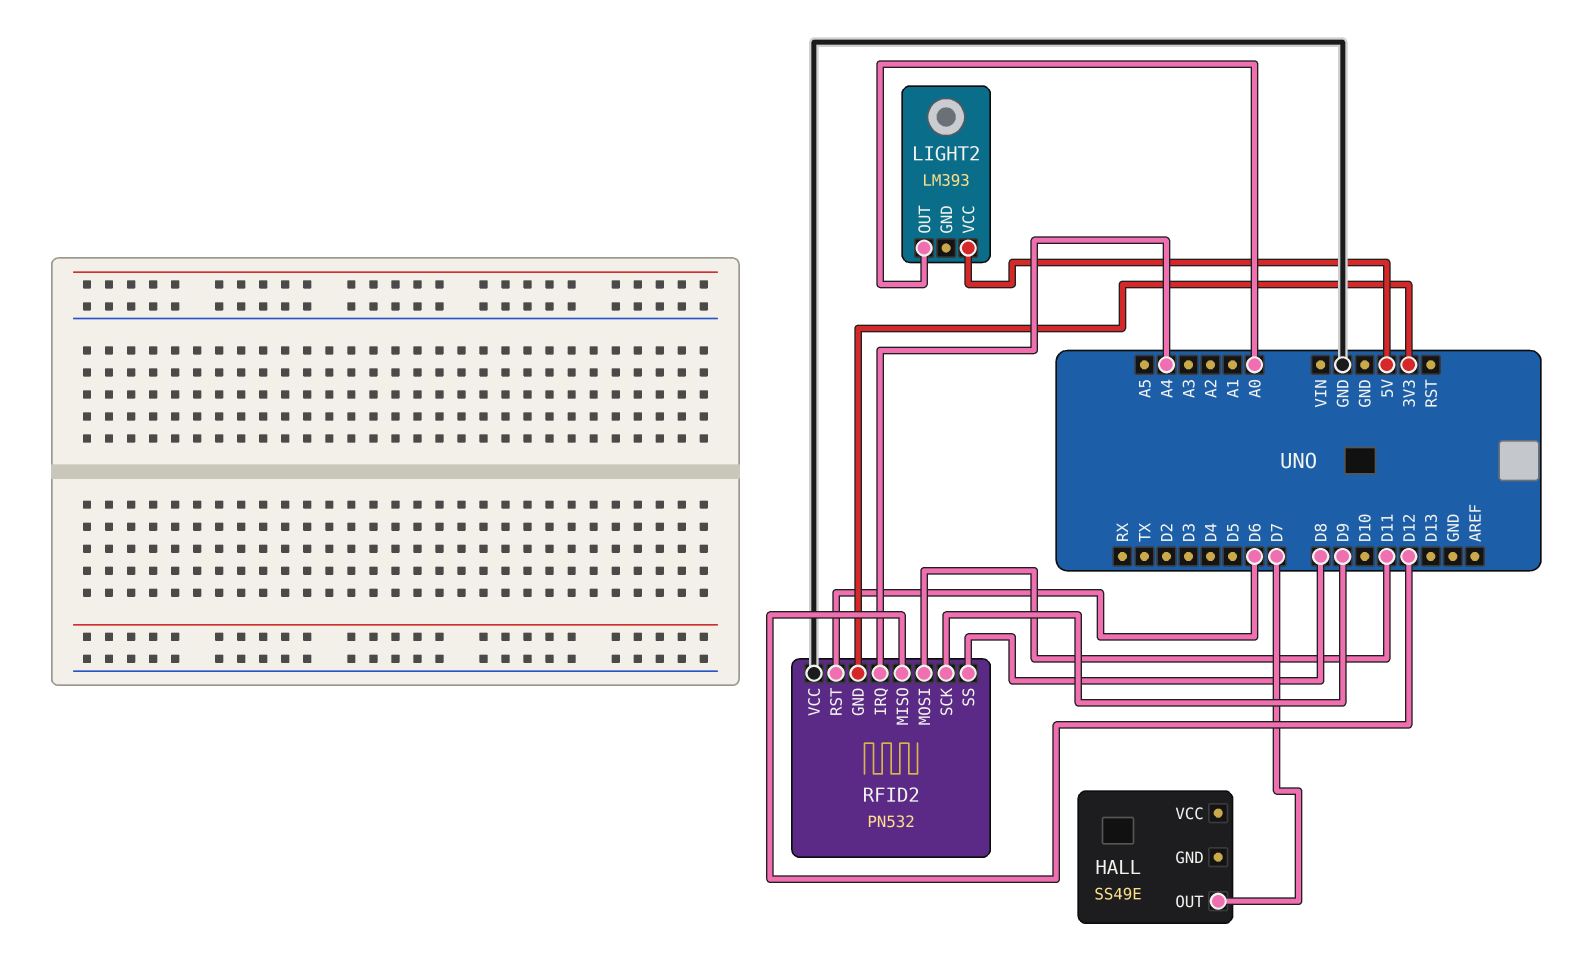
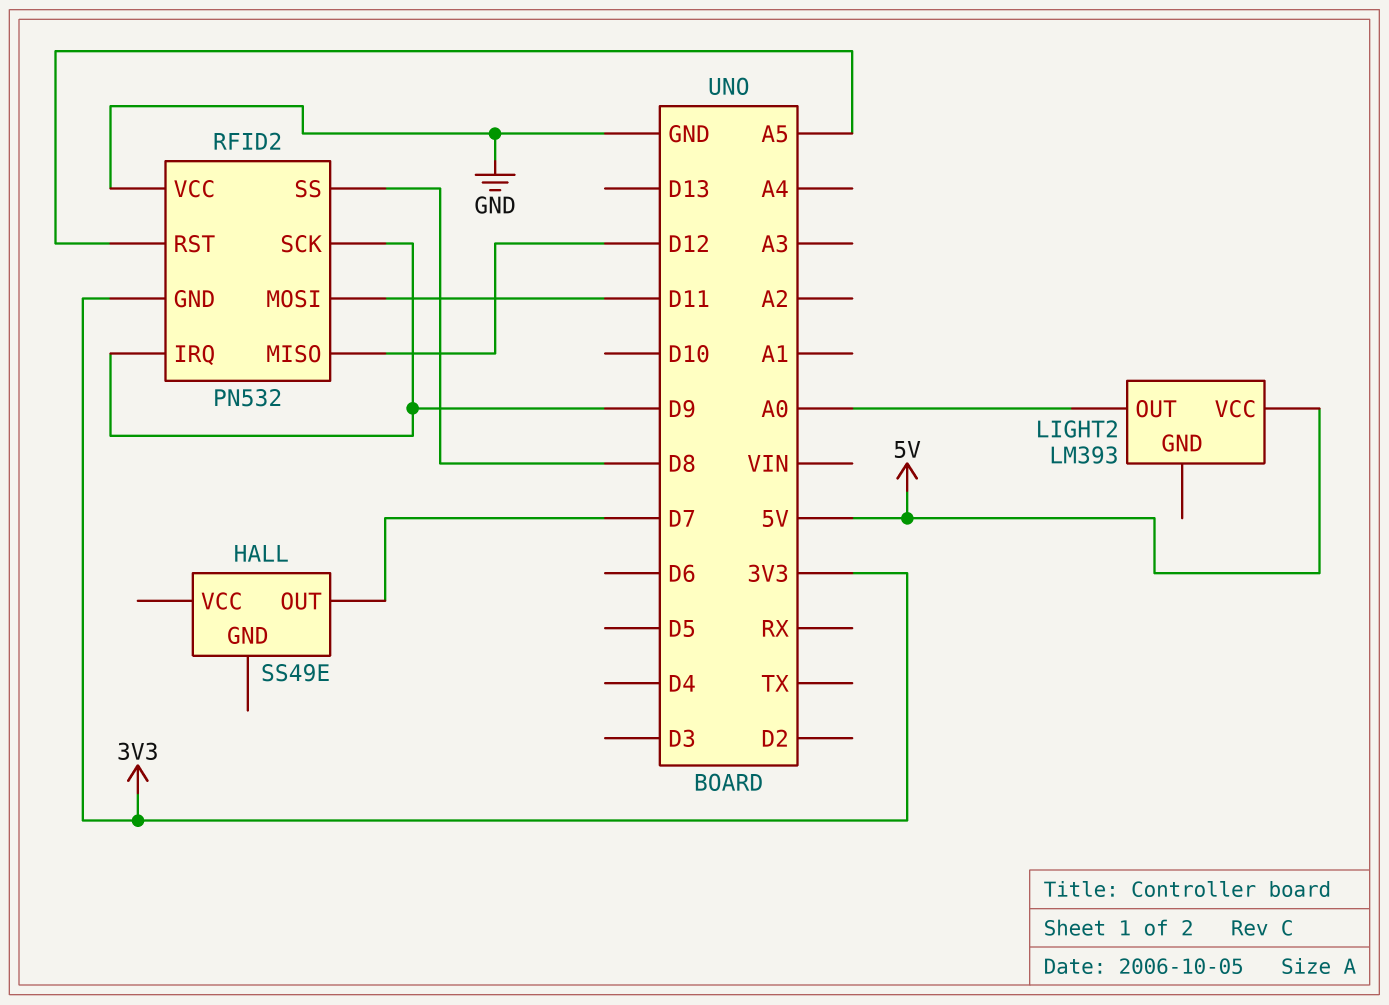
RFID2 pin IRQ: A4 -> D9
RFID2 pin RST: D6 -> A5

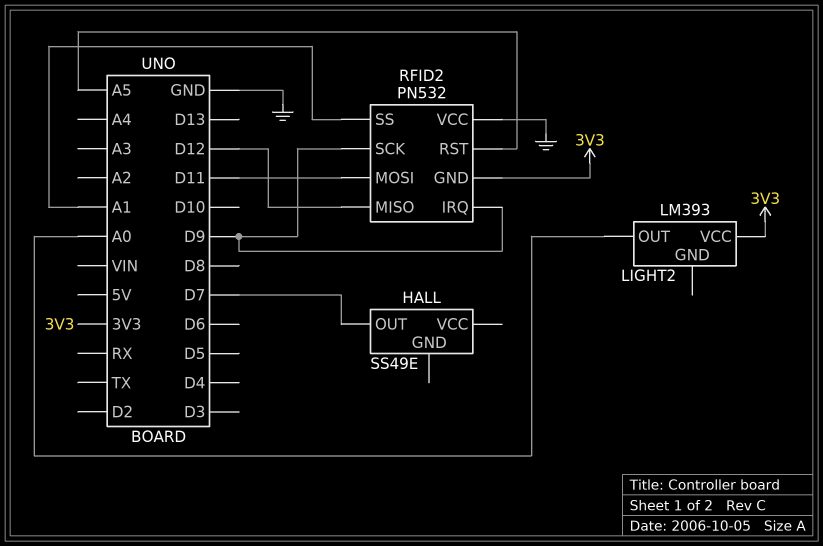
LIGHT2 pin VCC: 5V -> 3V3
RFID2 pin SS: D8 -> A1

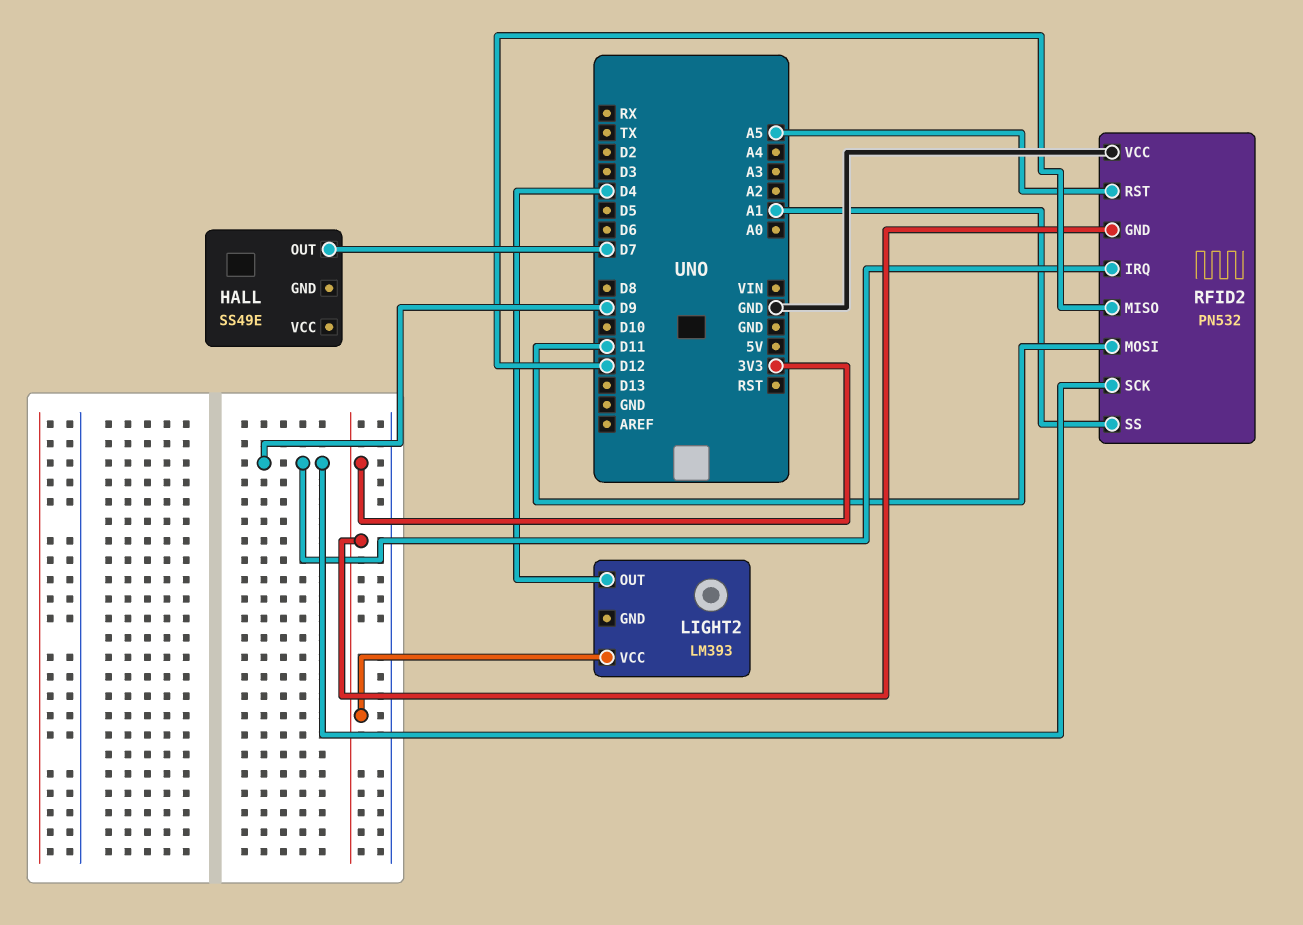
LIGHT2 pin OUT: A0 -> D4

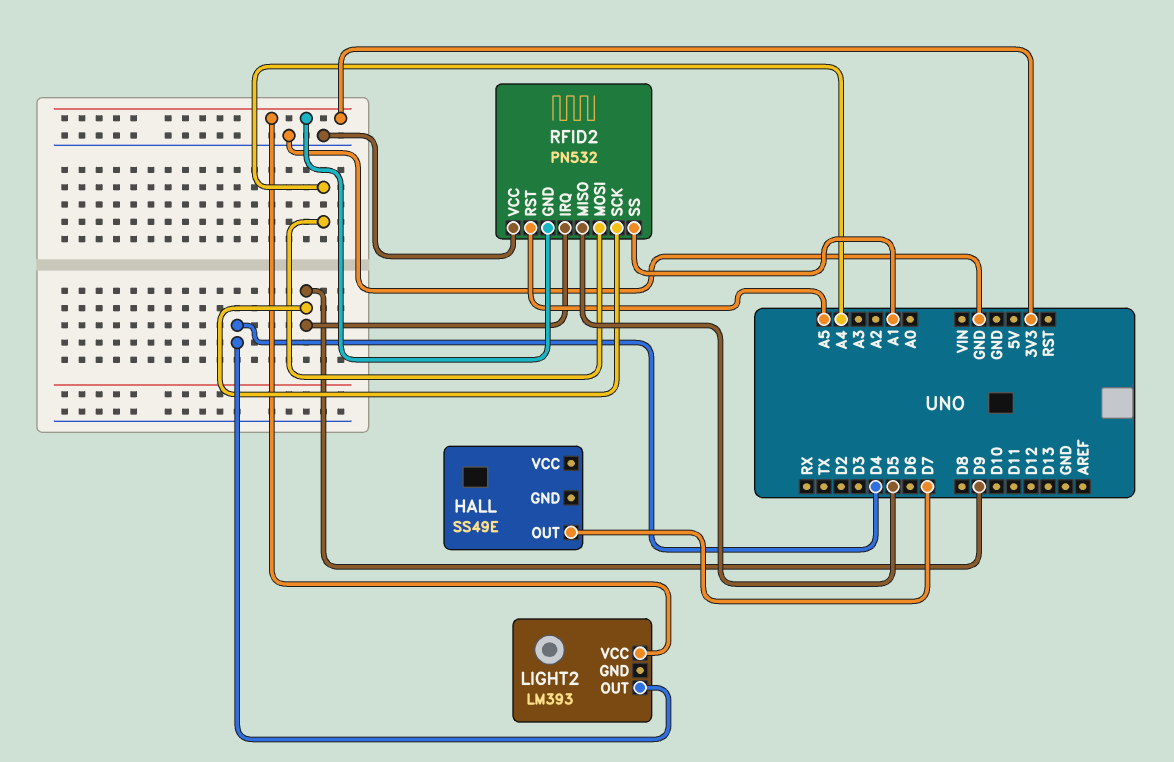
RFID2 pin MISO: D12 -> D5
RFID2 pin MOSI: D11 -> A4

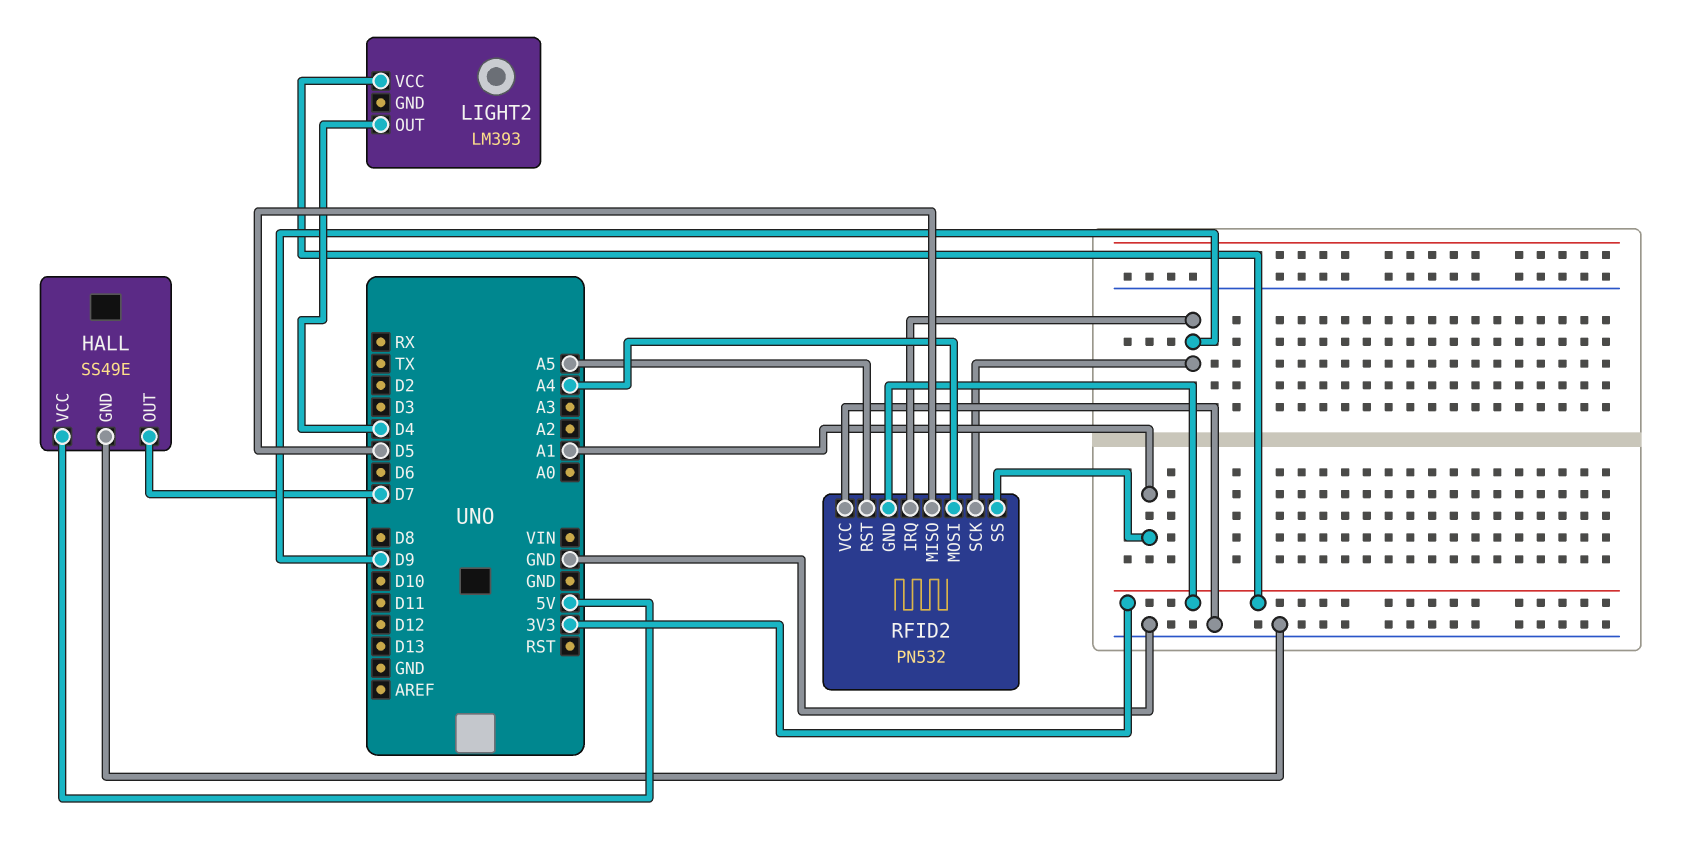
HALL pin GND: none -> GND
HALL pin VCC: none -> 5V

